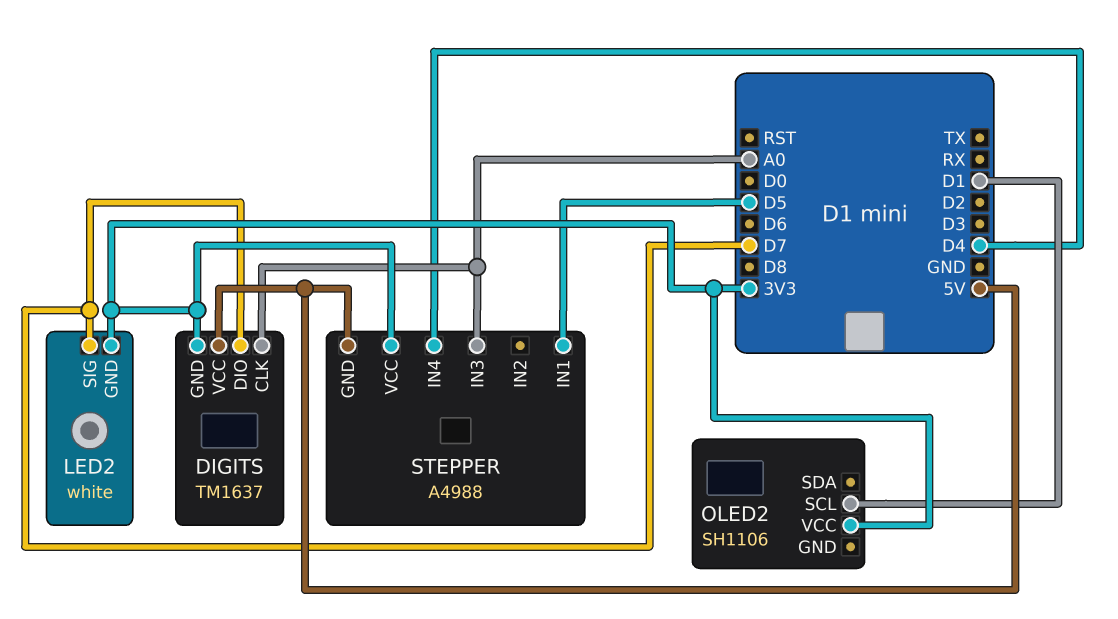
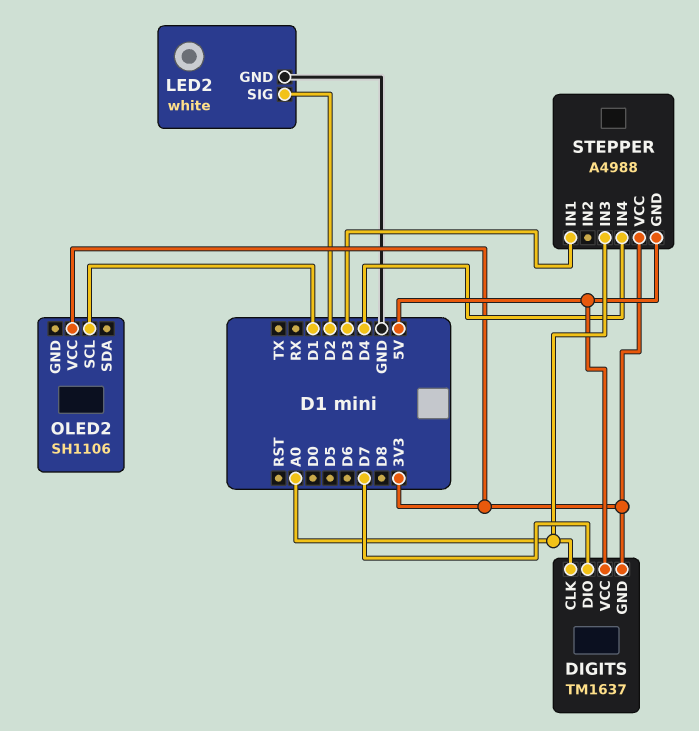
LED2 pin GND: 3V3 -> GND
LED2 pin SIG: D7 -> D2
STEPPER pin IN1: D5 -> D3

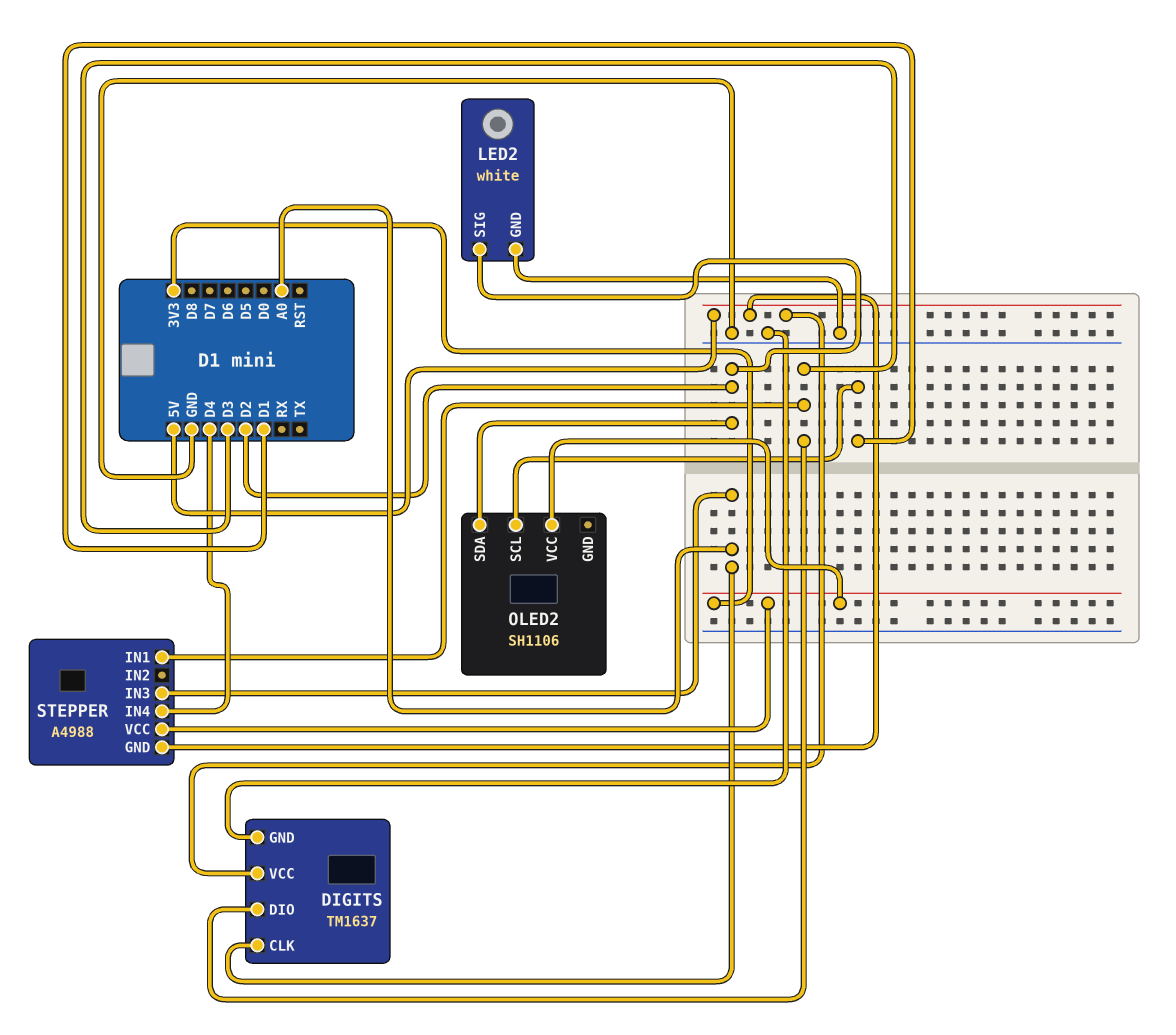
DIGITS pin DIO: D7 -> D3
DIGITS pin GND: 3V3 -> GND
OLED2 pin SDA: none -> D2

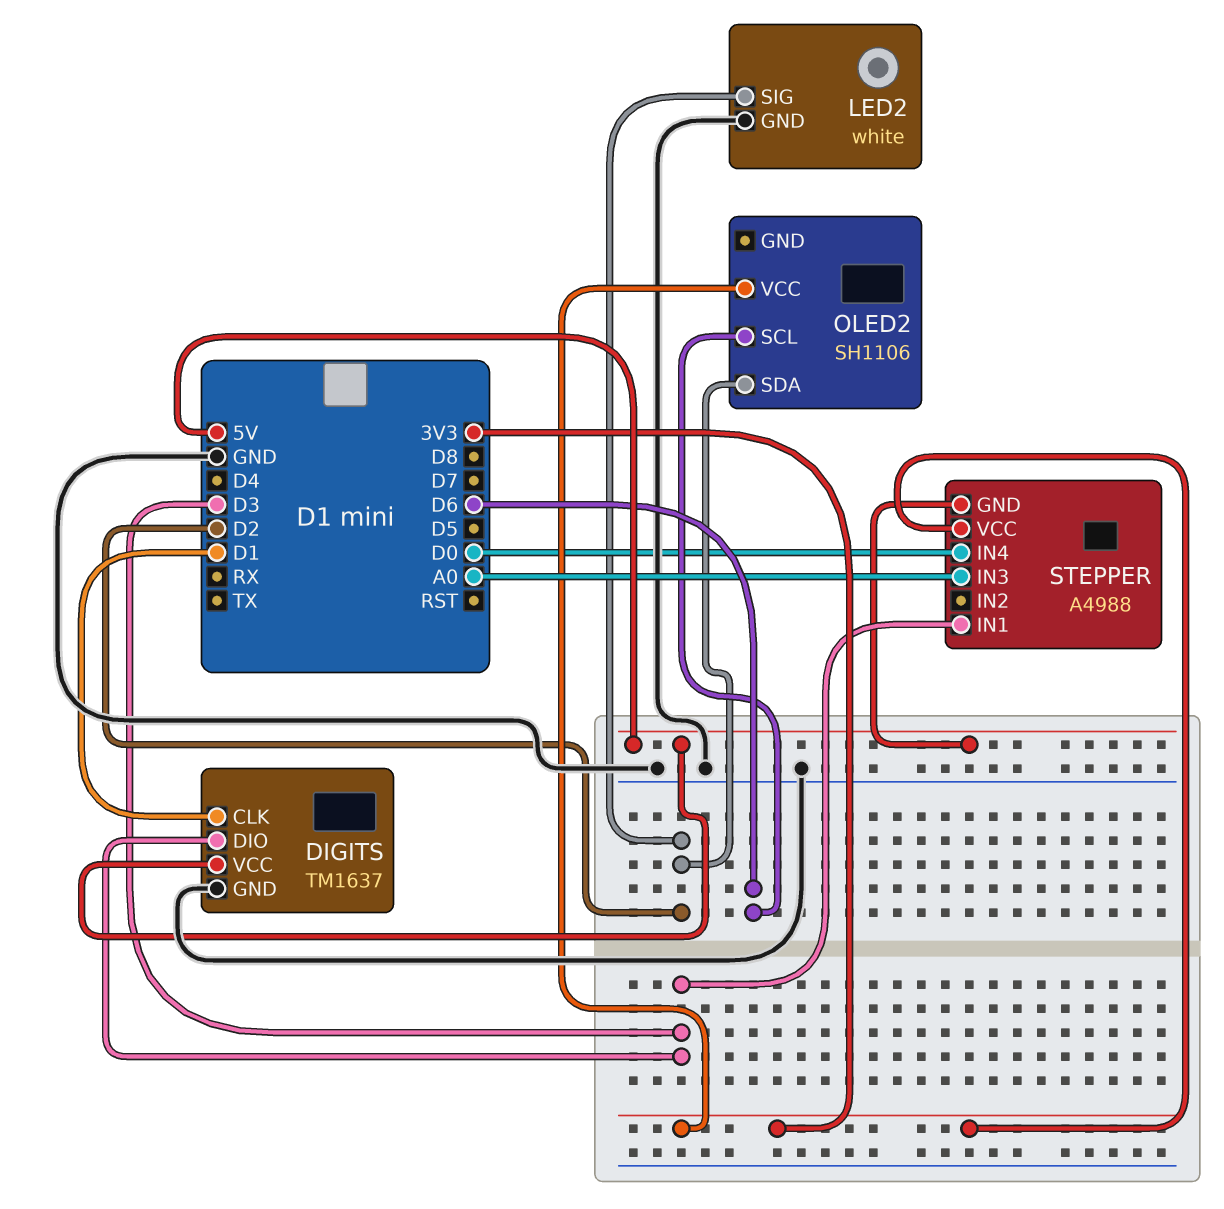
DIGITS pin CLK: A0 -> D1
OLED2 pin SCL: D1 -> D6
STEPPER pin IN4: D4 -> D0

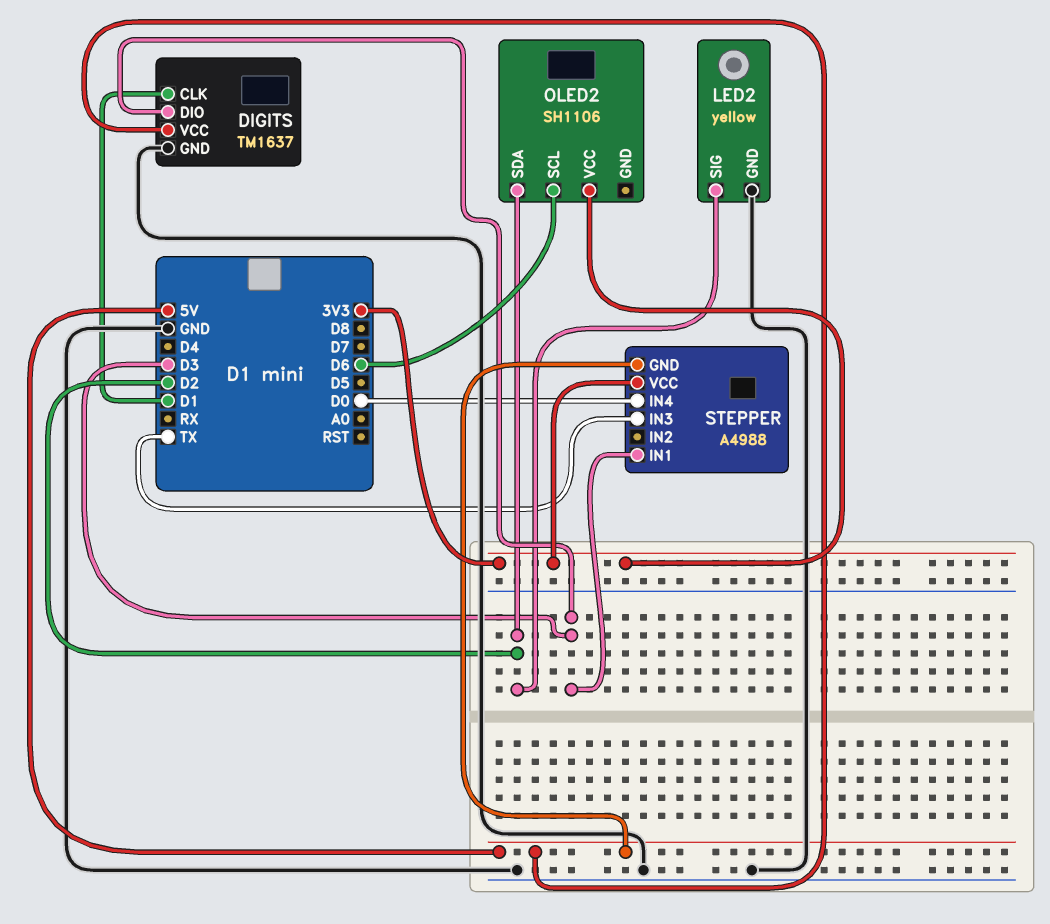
LED2: white -> yellow
STEPPER pin IN3: A0 -> TX

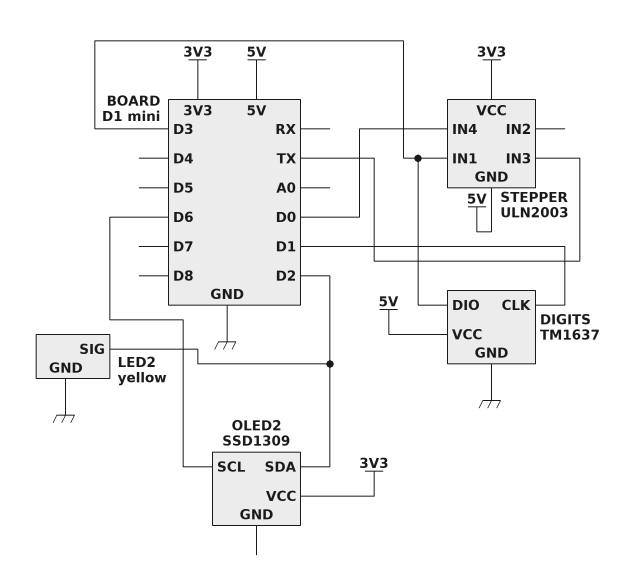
OLED2: SH1106 -> SSD1309
STEPPER: A4988 -> ULN2003

